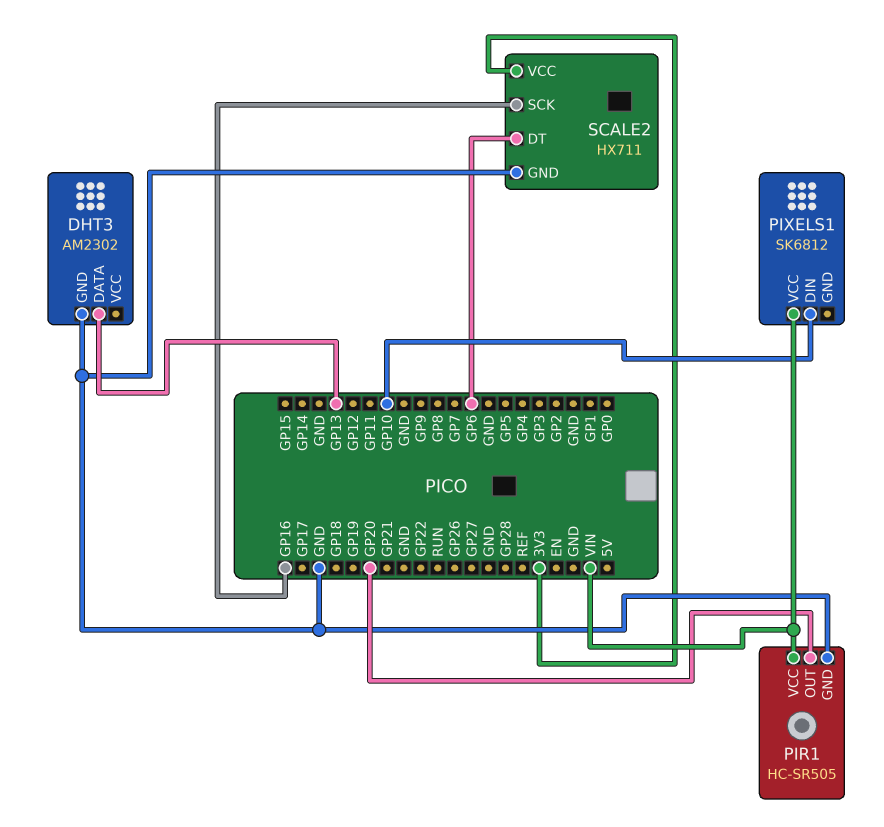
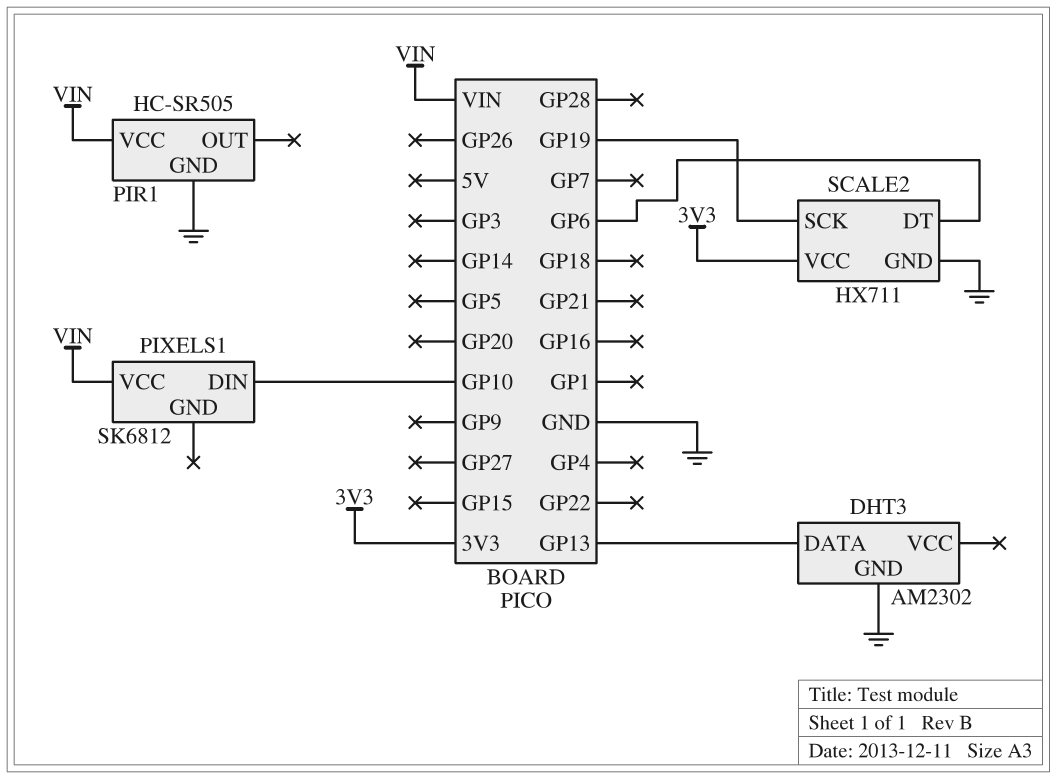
PIR1 pin OUT: GP20 -> none
SCALE2 pin SCK: GP16 -> GP19

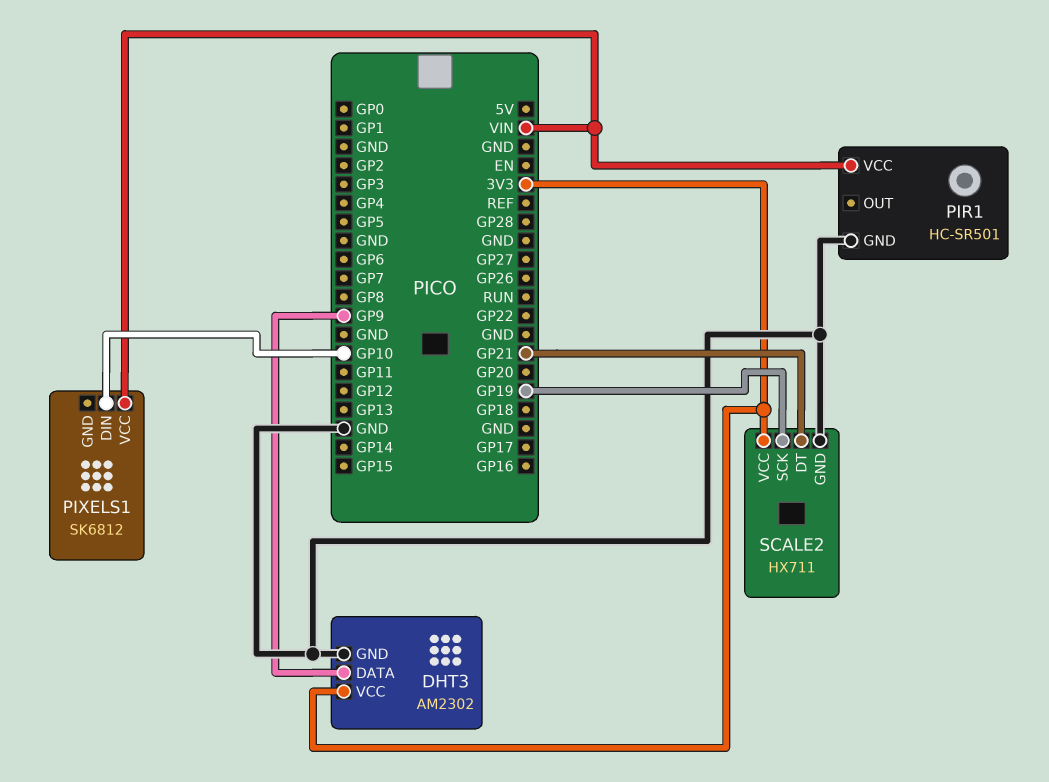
DHT3 pin DATA: GP13 -> GP9
DHT3 pin VCC: none -> 3V3
PIR1: HC-SR505 -> HC-SR501
SCALE2 pin DT: GP6 -> GP21

